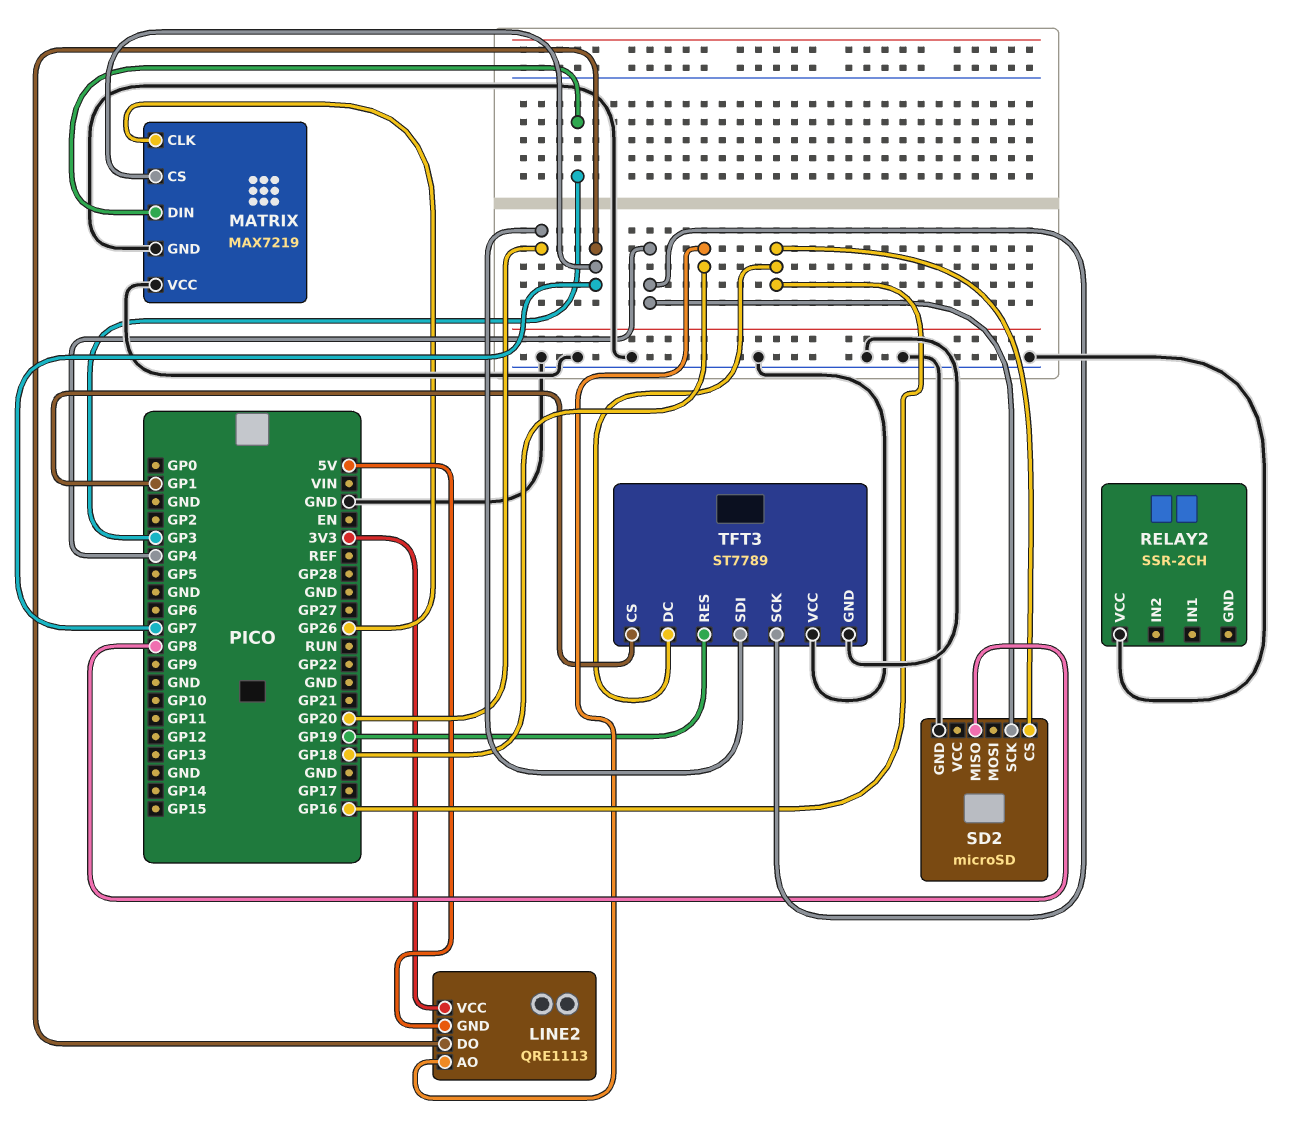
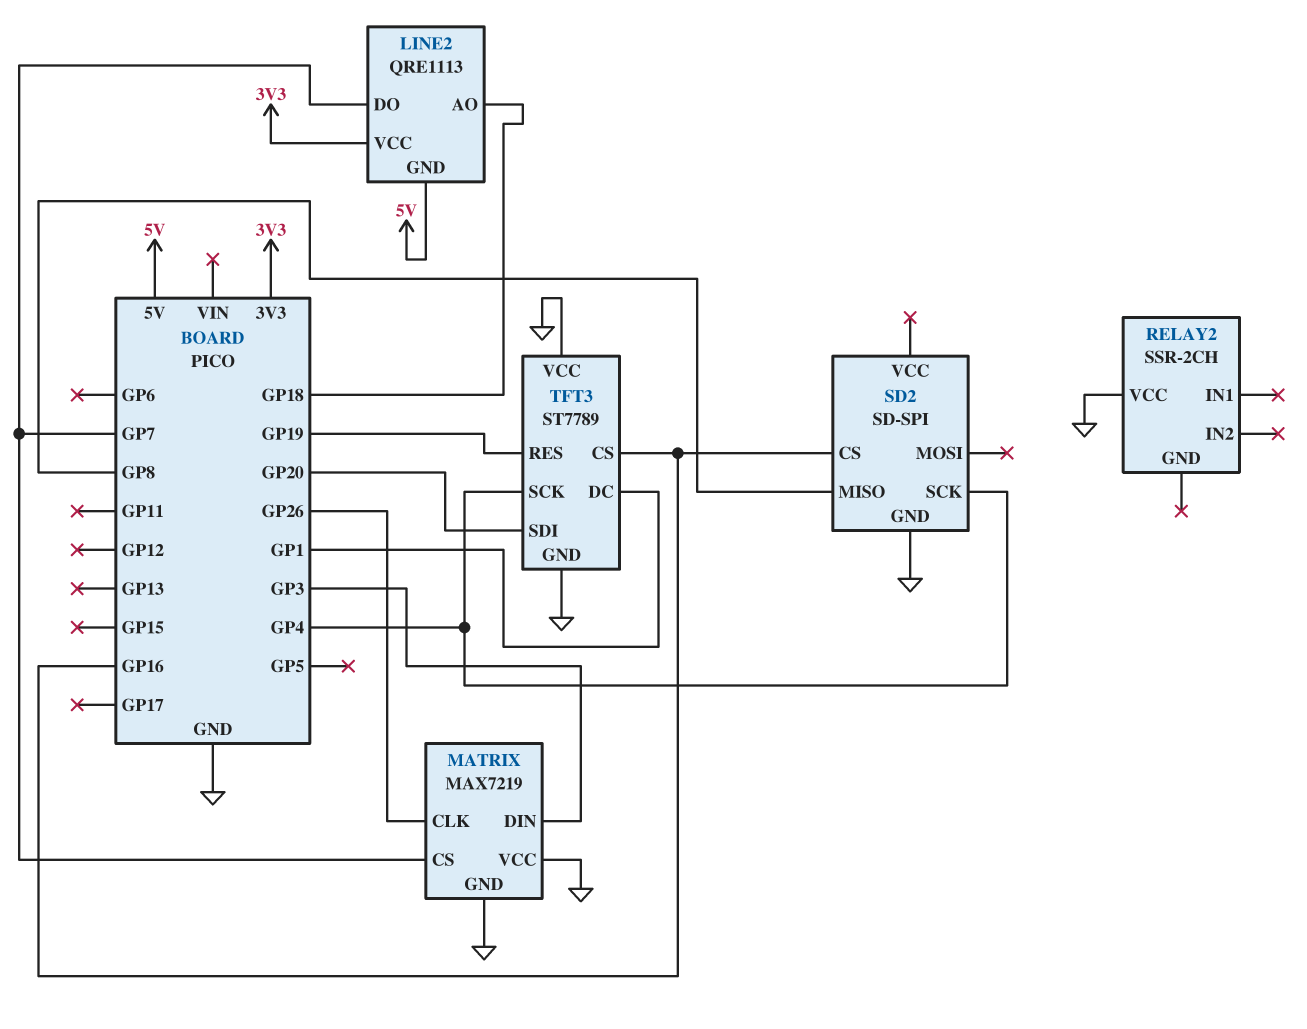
SD2: microSD -> SD-SPI
TFT3 pin CS: GP1 -> GP16
TFT3 pin DC: GP16 -> GP1

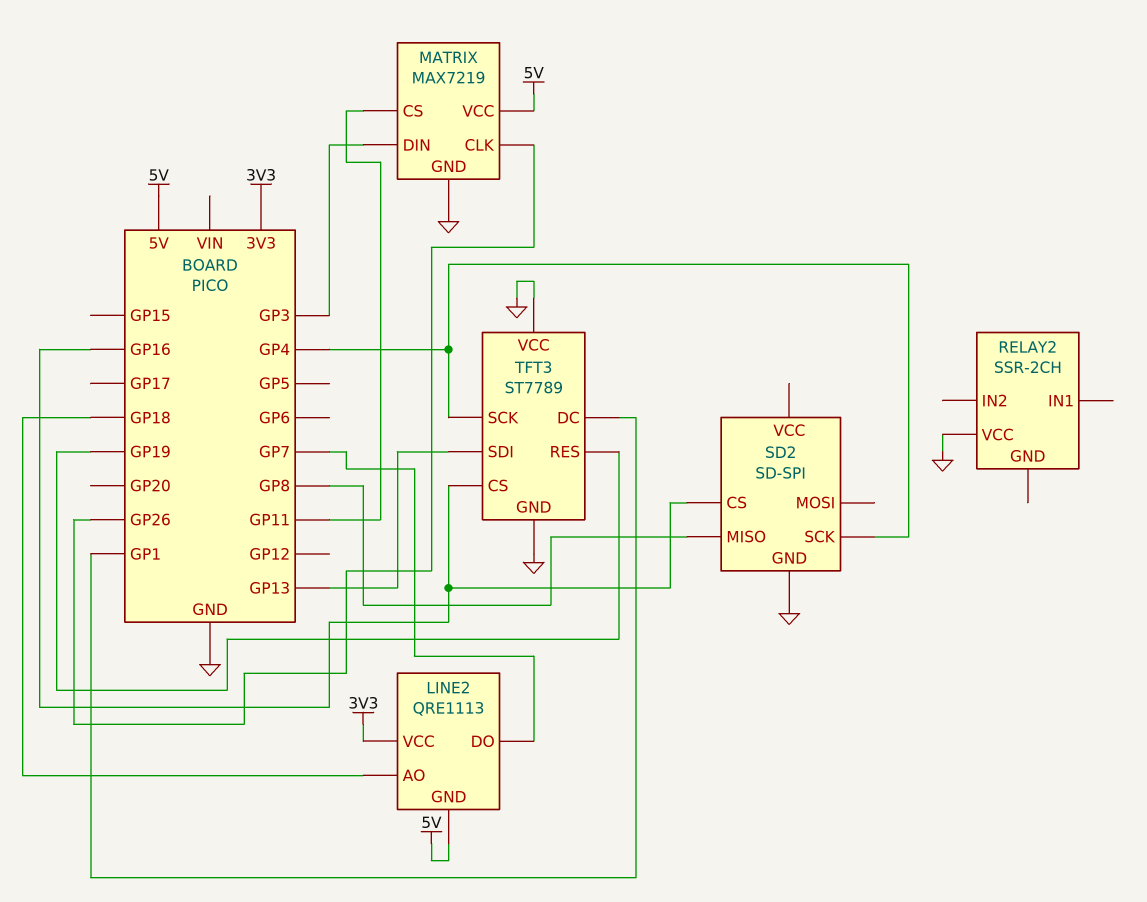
MATRIX pin CS: GP7 -> GP11
MATRIX pin VCC: GND -> 5V
TFT3 pin SDI: GP20 -> GP13

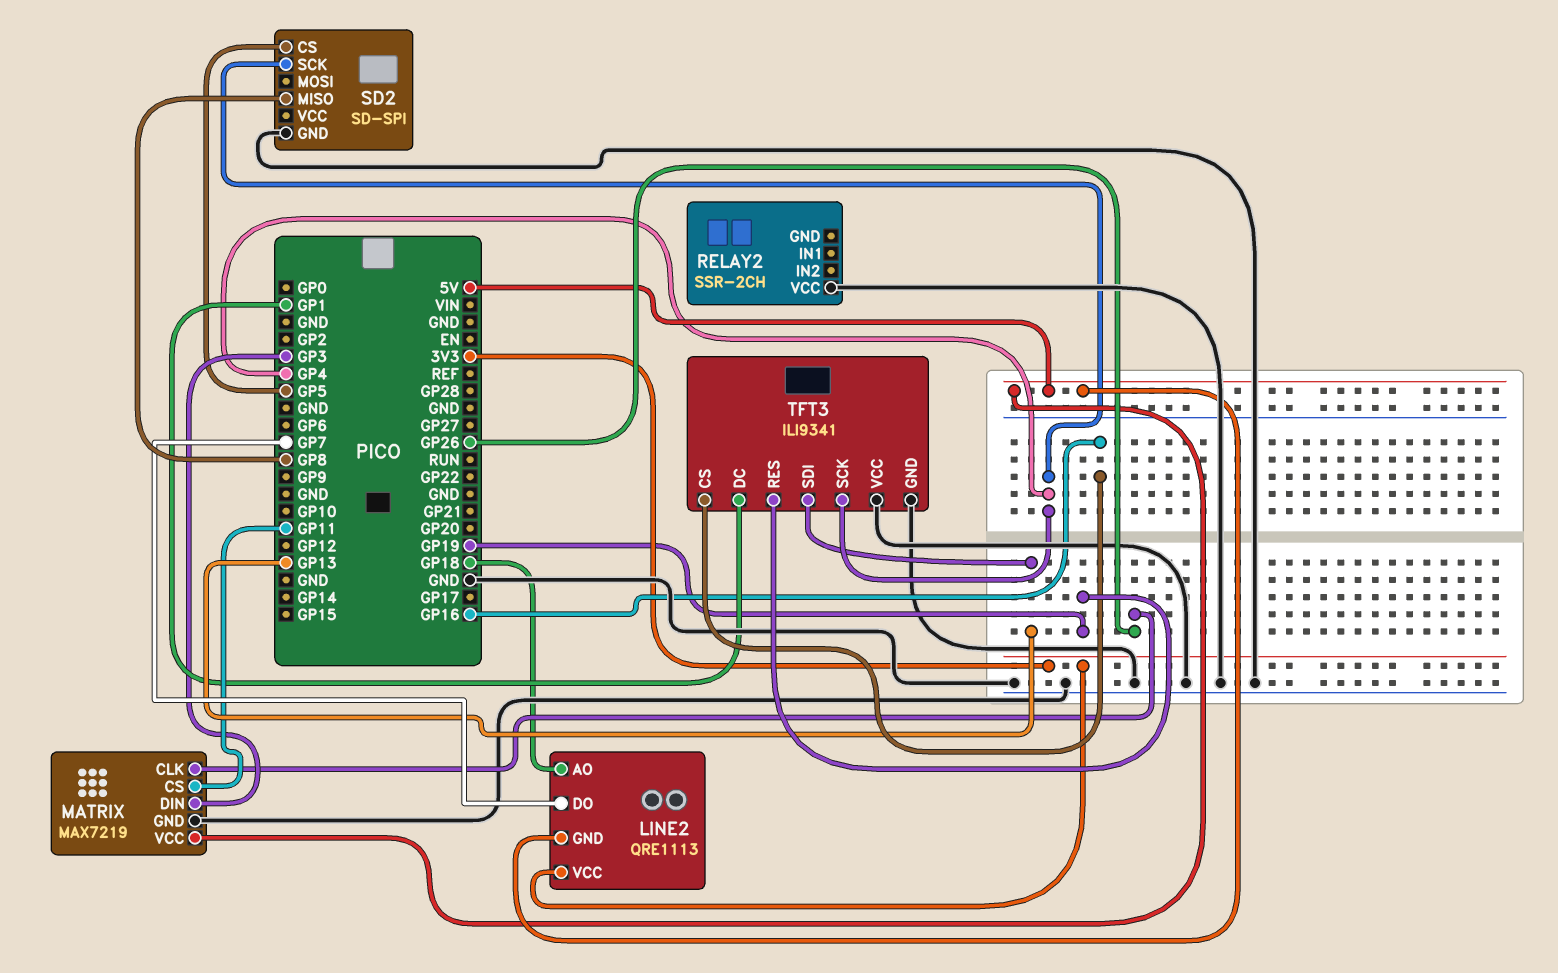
SD2 pin CS: GP16 -> GP5
TFT3: ST7789 -> ILI9341

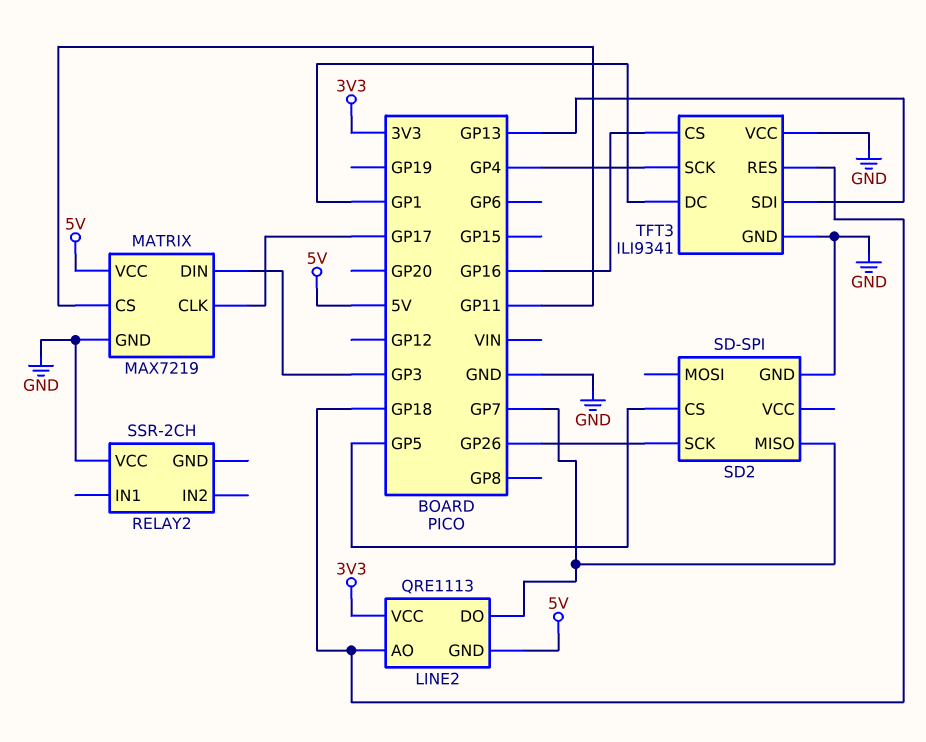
MATRIX pin CLK: GP26 -> GP17
SD2 pin MISO: GP8 -> GP7
SD2 pin SCK: GP4 -> GP26
TFT3 pin RES: GP19 -> GP18

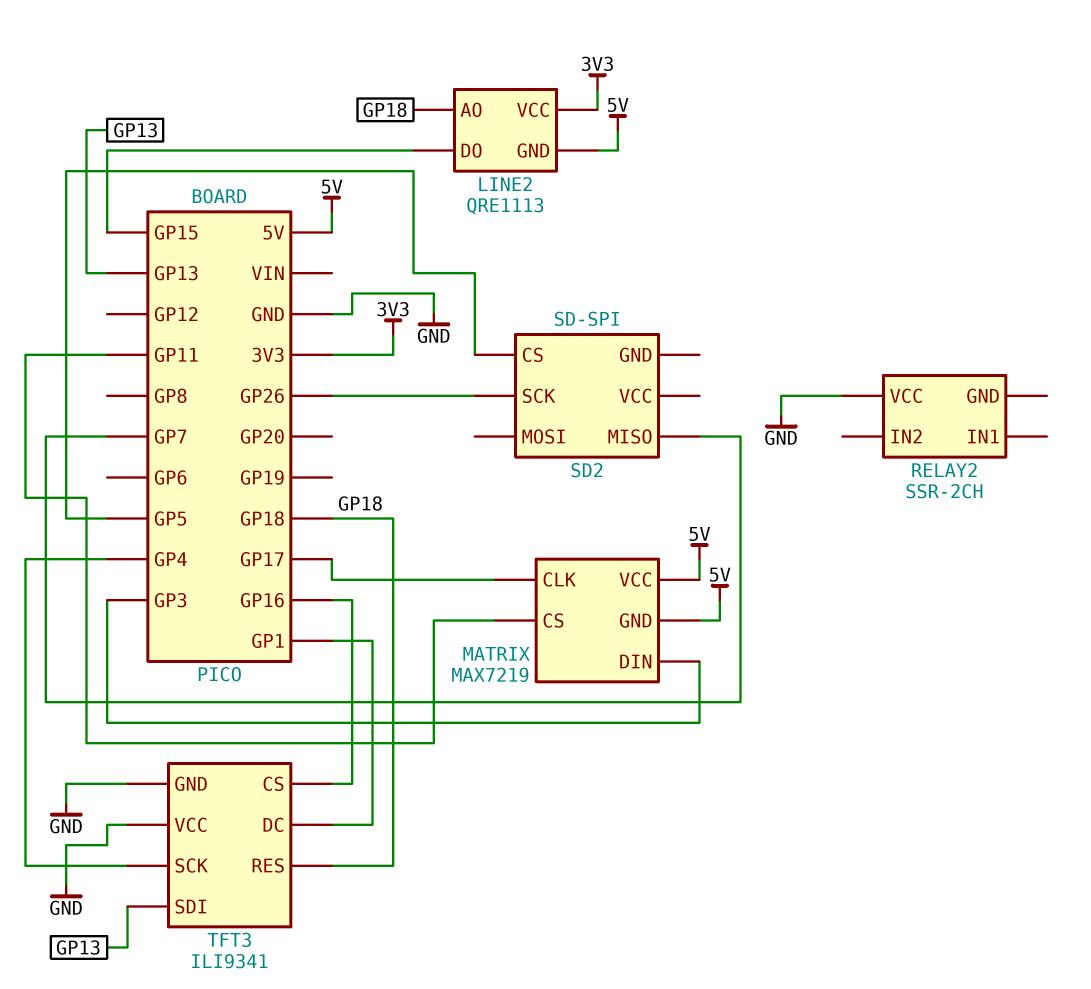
LINE2 pin DO: GP7 -> GP15
MATRIX pin GND: GND -> 5V
SD2 pin GND: GND -> none

